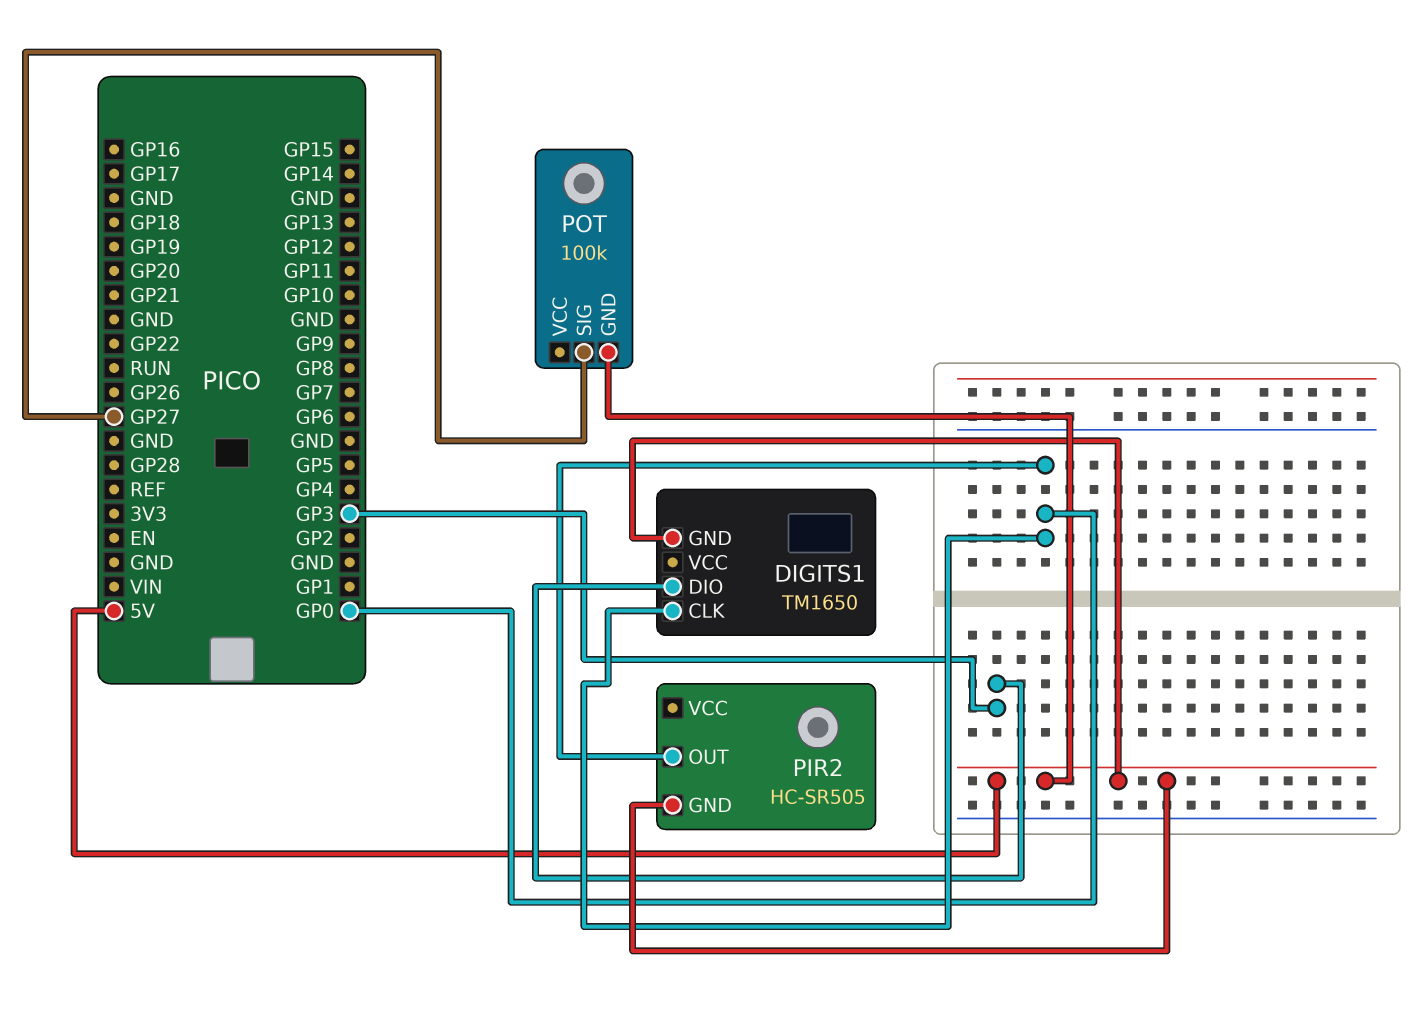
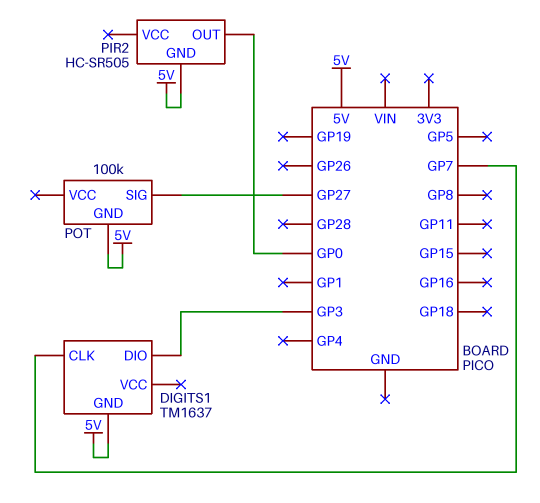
DIGITS1: TM1650 -> TM1637
DIGITS1 pin CLK: GP0 -> GP7

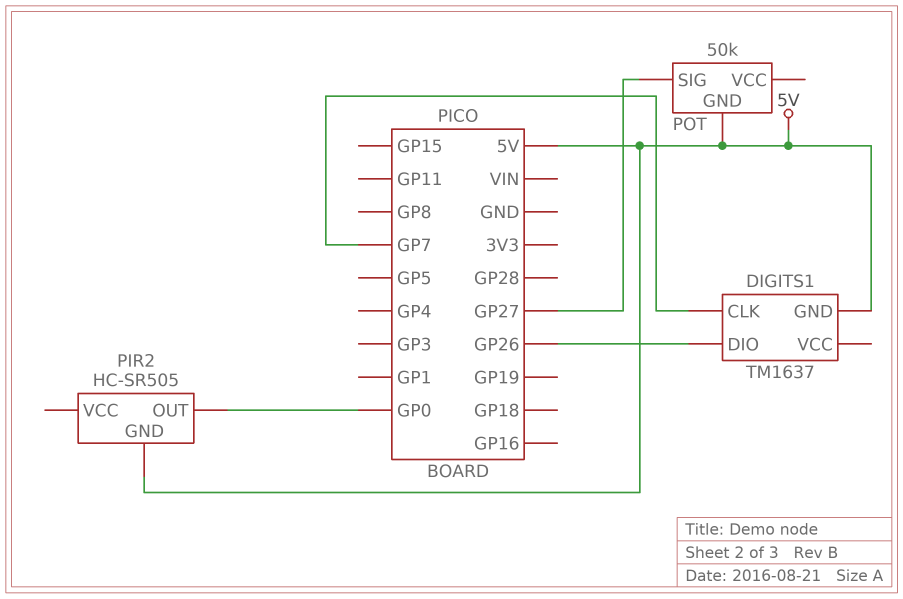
DIGITS1 pin DIO: GP3 -> GP26
POT: 100k -> 50k

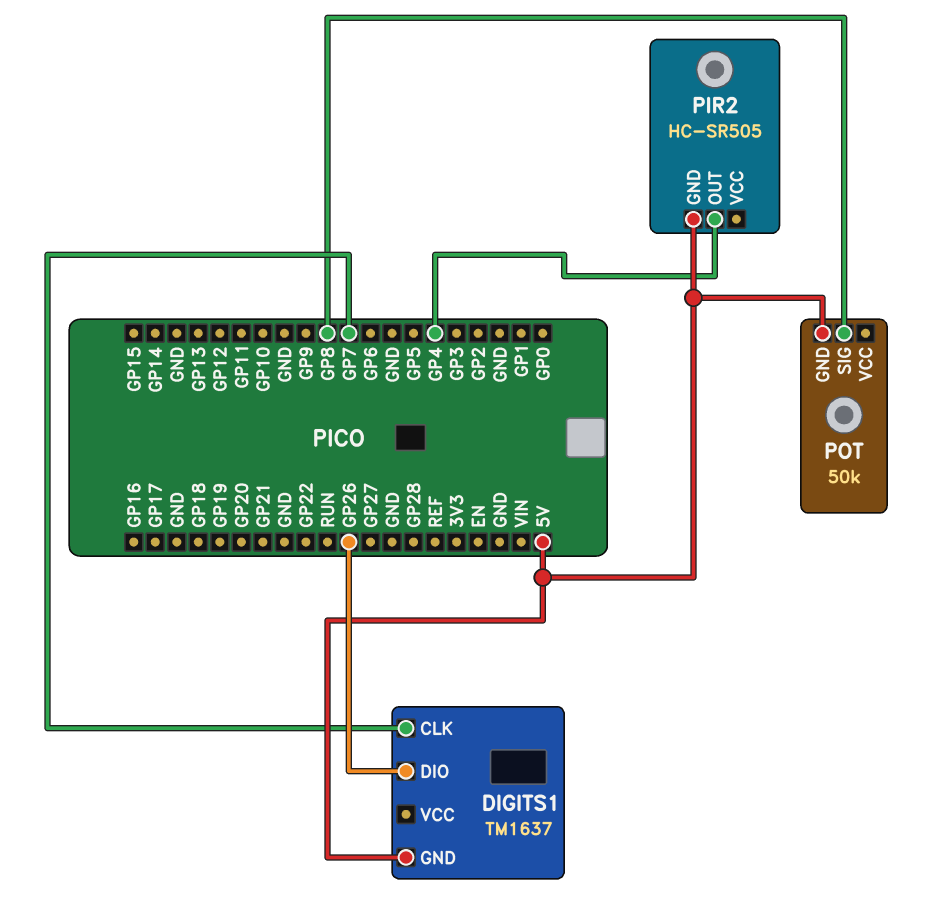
PIR2 pin OUT: GP0 -> GP4
POT pin SIG: GP27 -> GP8

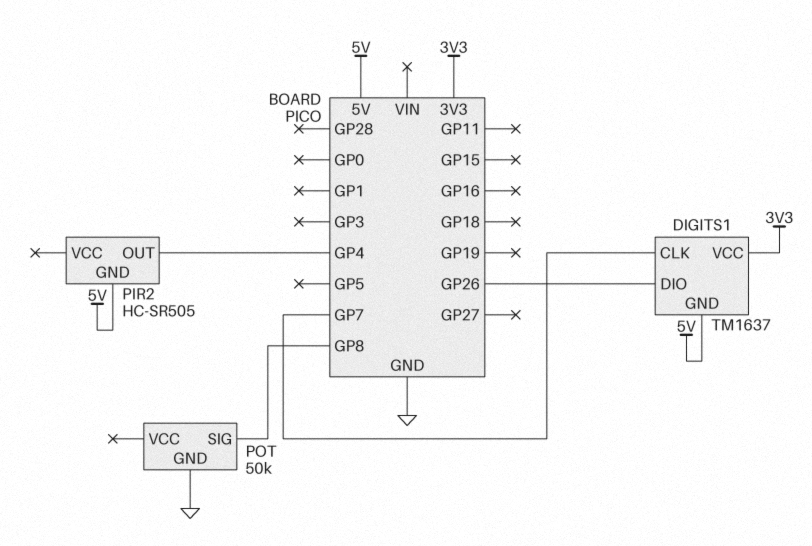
DIGITS1 pin VCC: none -> 3V3
POT pin GND: 5V -> GND

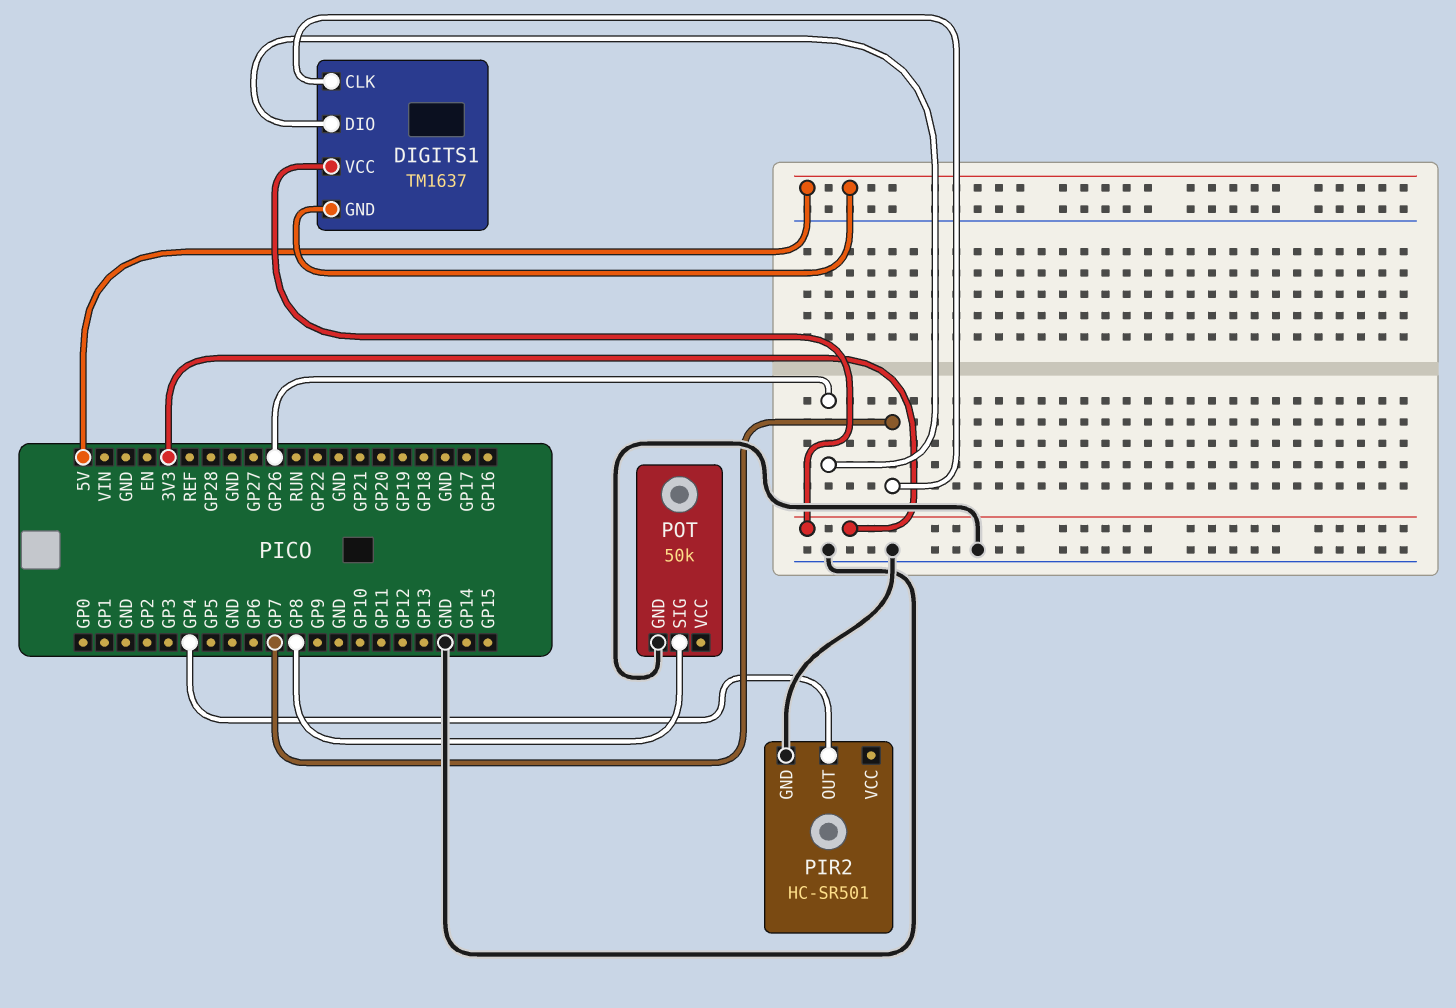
PIR2: HC-SR505 -> HC-SR501
PIR2 pin GND: 5V -> GND

